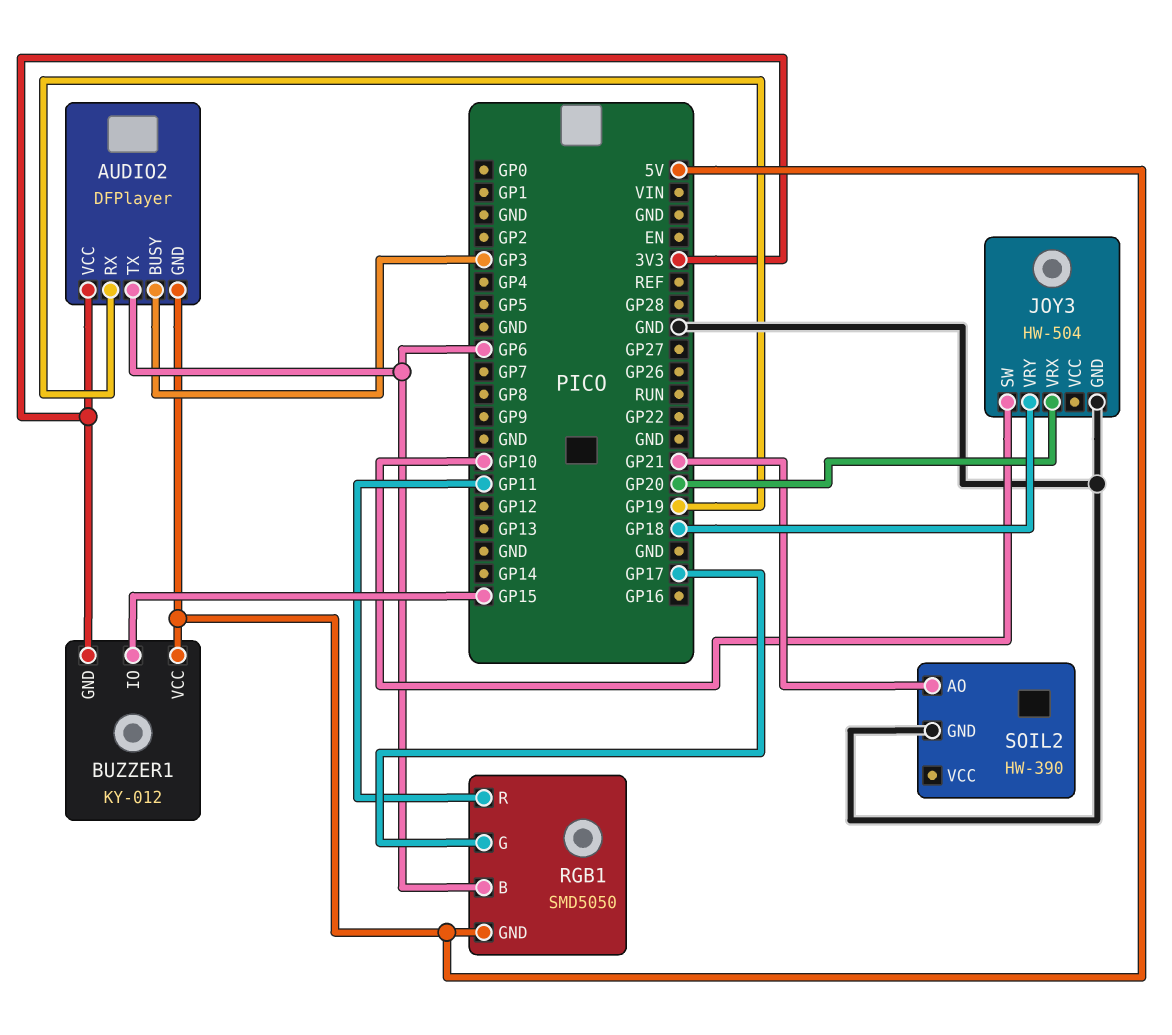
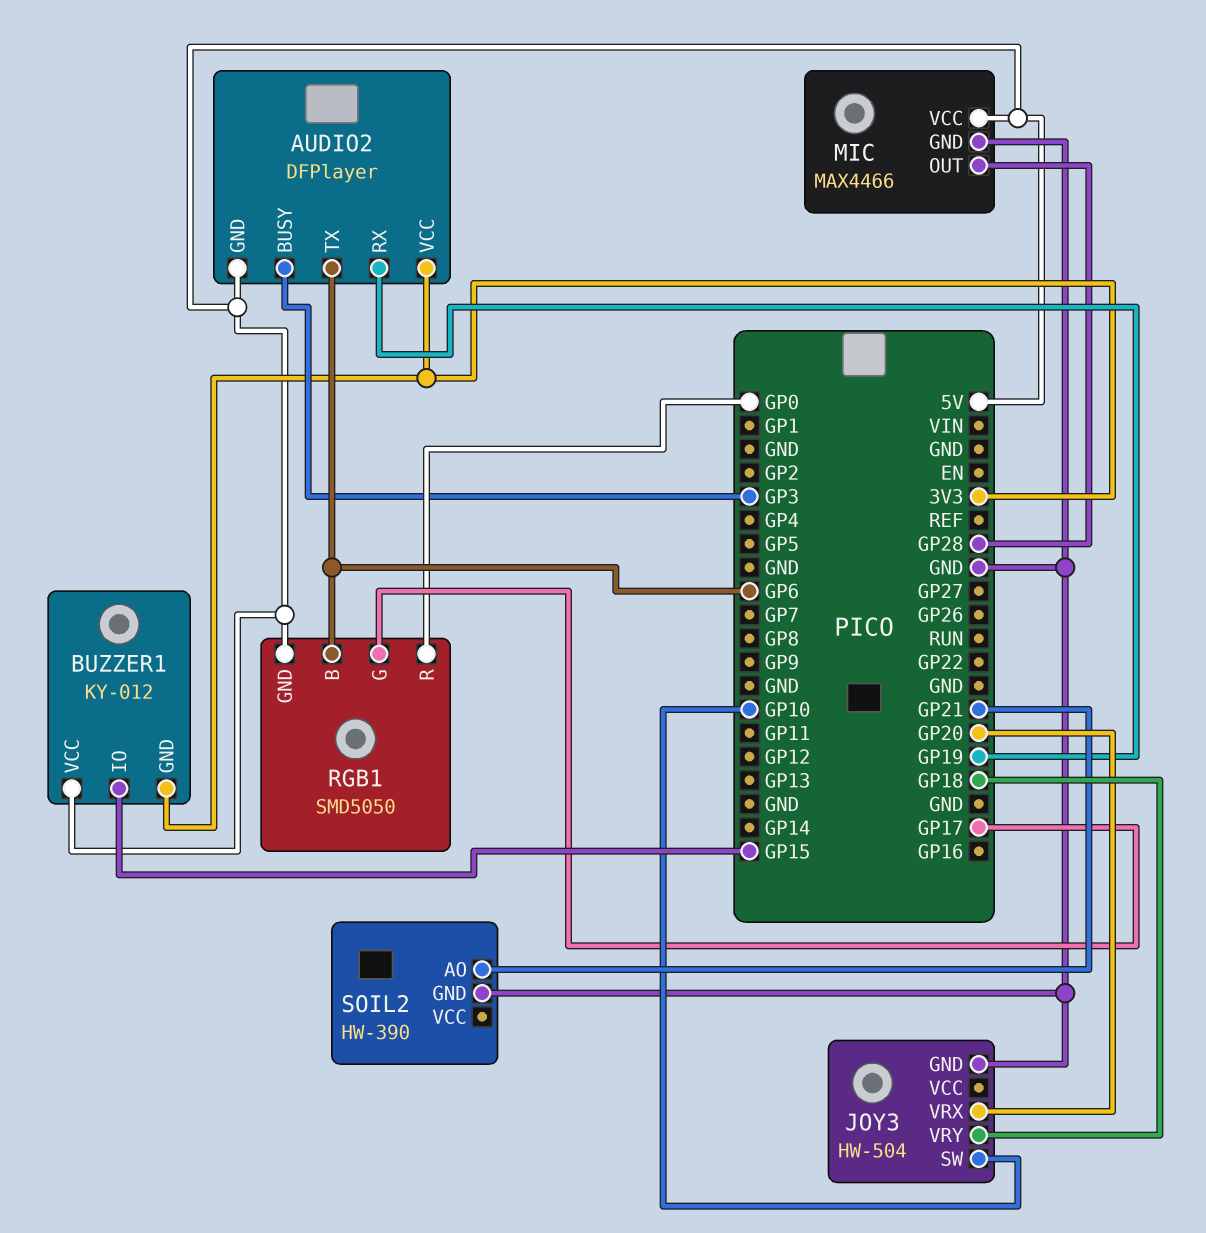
MIC: none -> MAX4466
MIC pin GND: none -> GND
MIC pin OUT: none -> GP28
MIC pin VCC: none -> 5V
RGB1 pin R: GP11 -> GP0

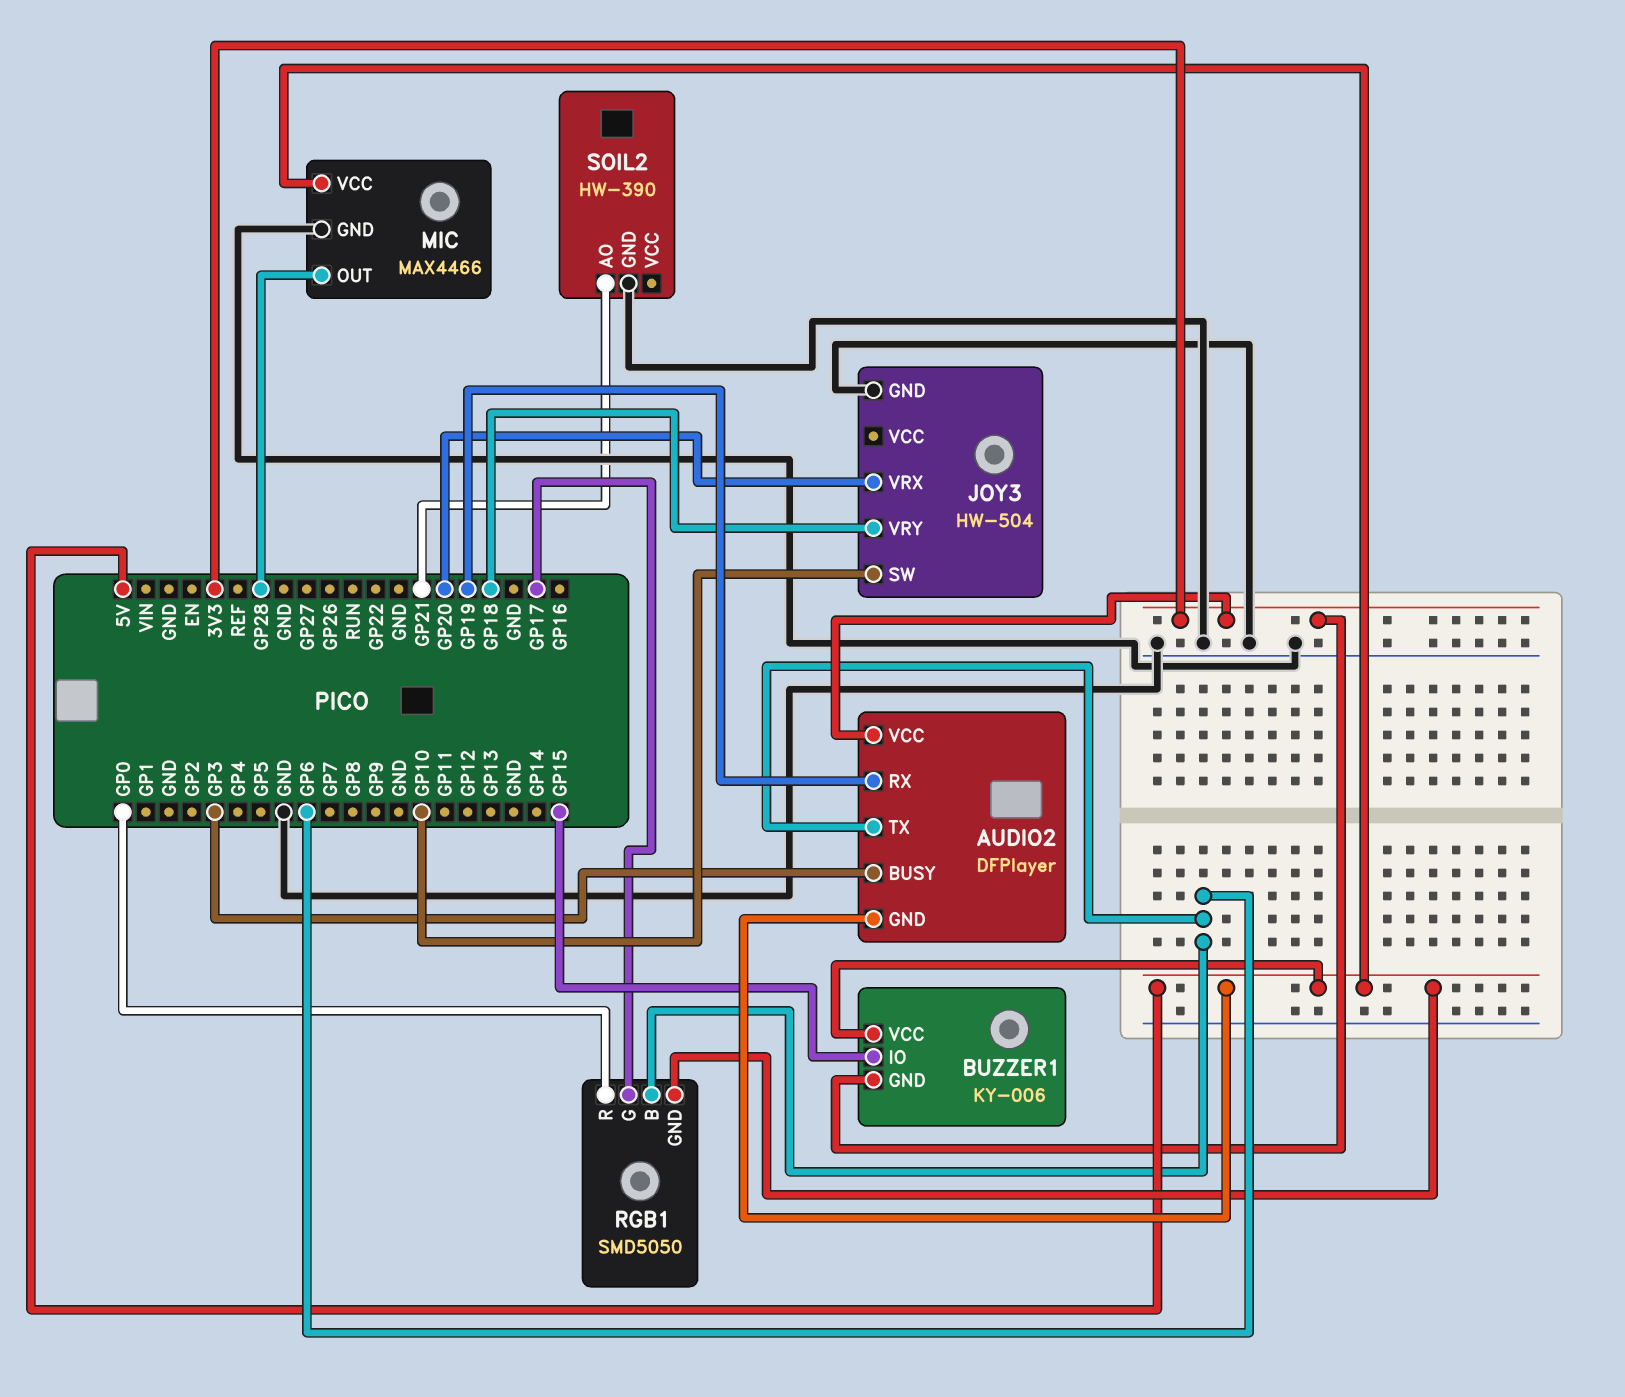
BUZZER1: KY-012 -> KY-006

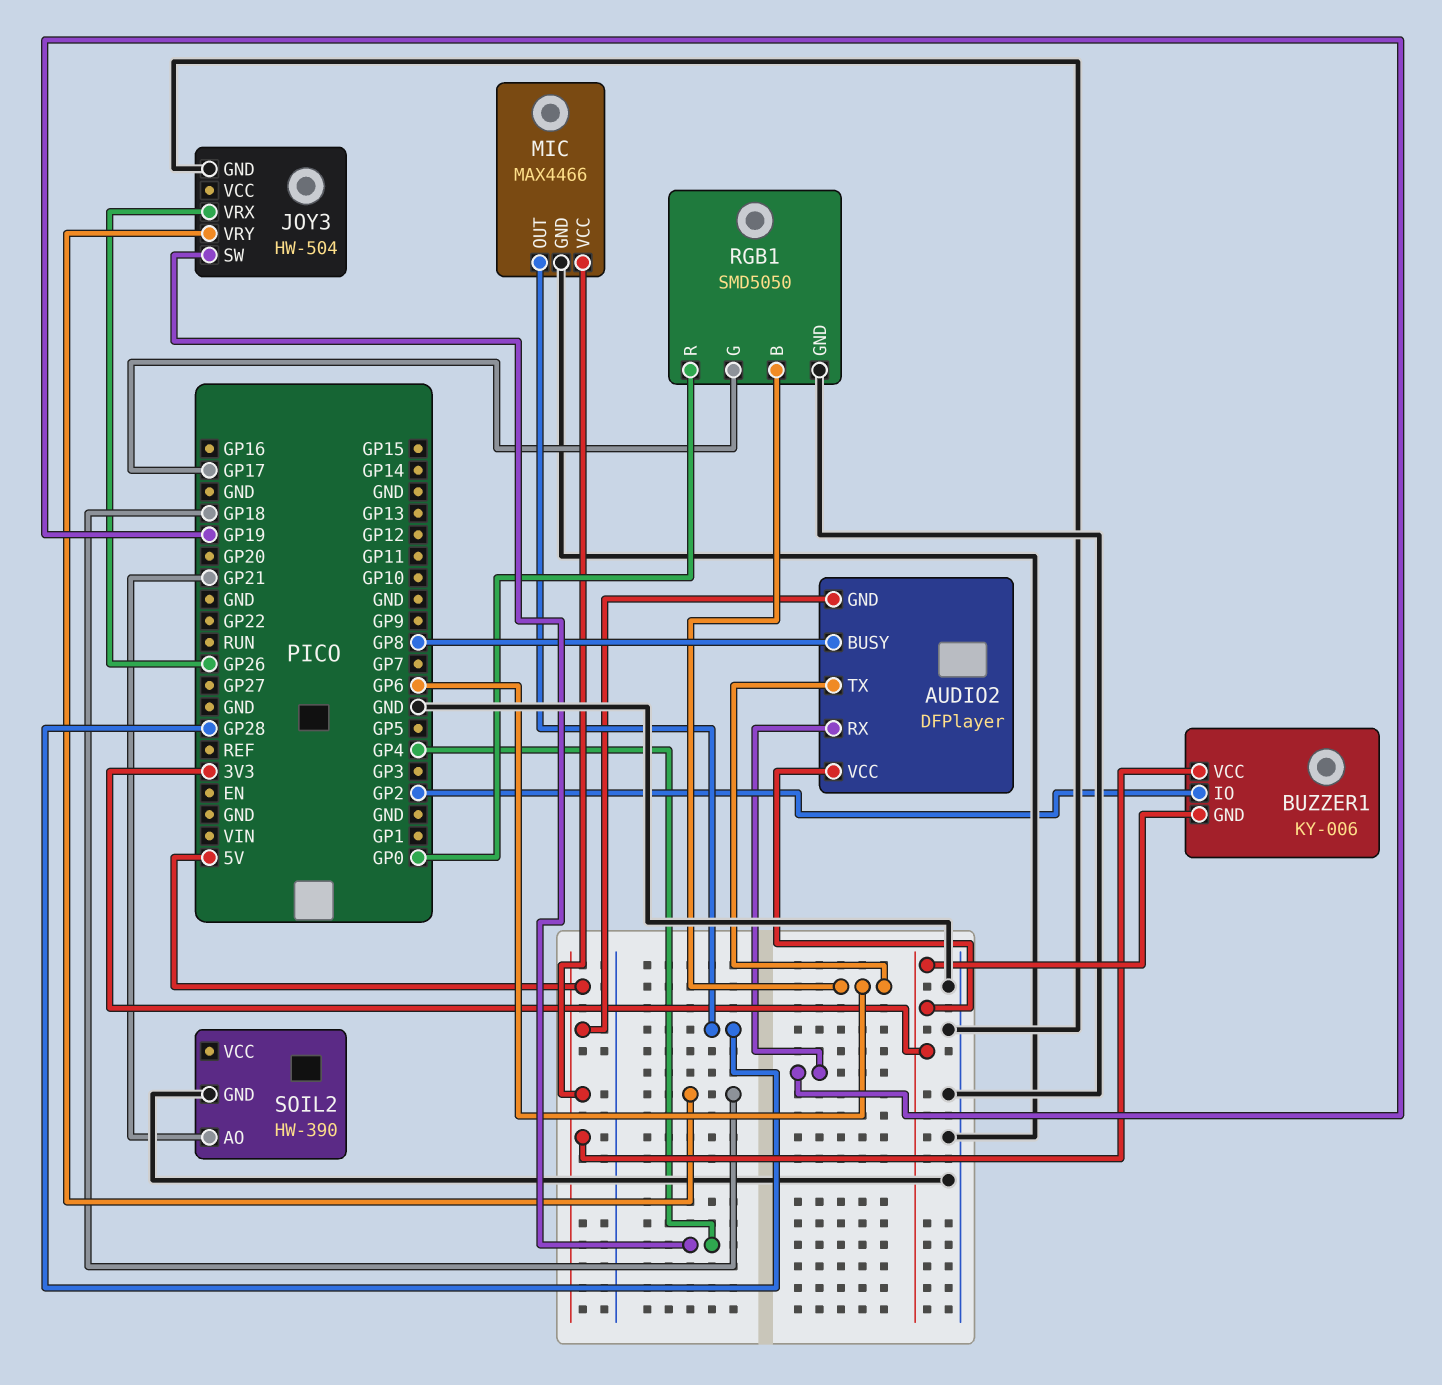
AUDIO2 pin BUSY: GP3 -> GP8
BUZZER1 pin IO: GP15 -> GP2
JOY3 pin SW: GP10 -> GP4
JOY3 pin VRX: GP20 -> GP26
RGB1 pin GND: 5V -> GND

